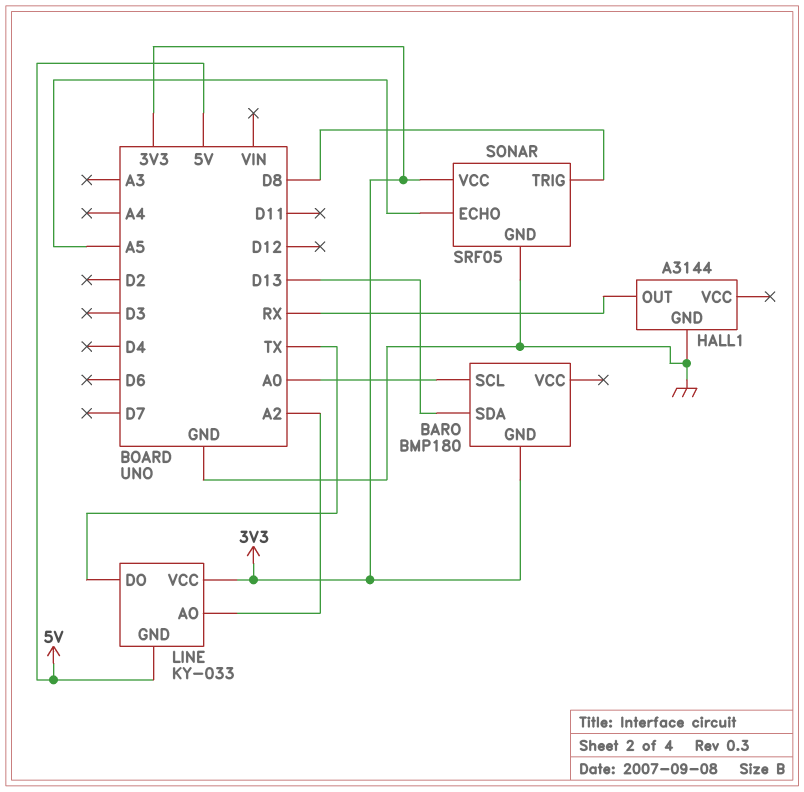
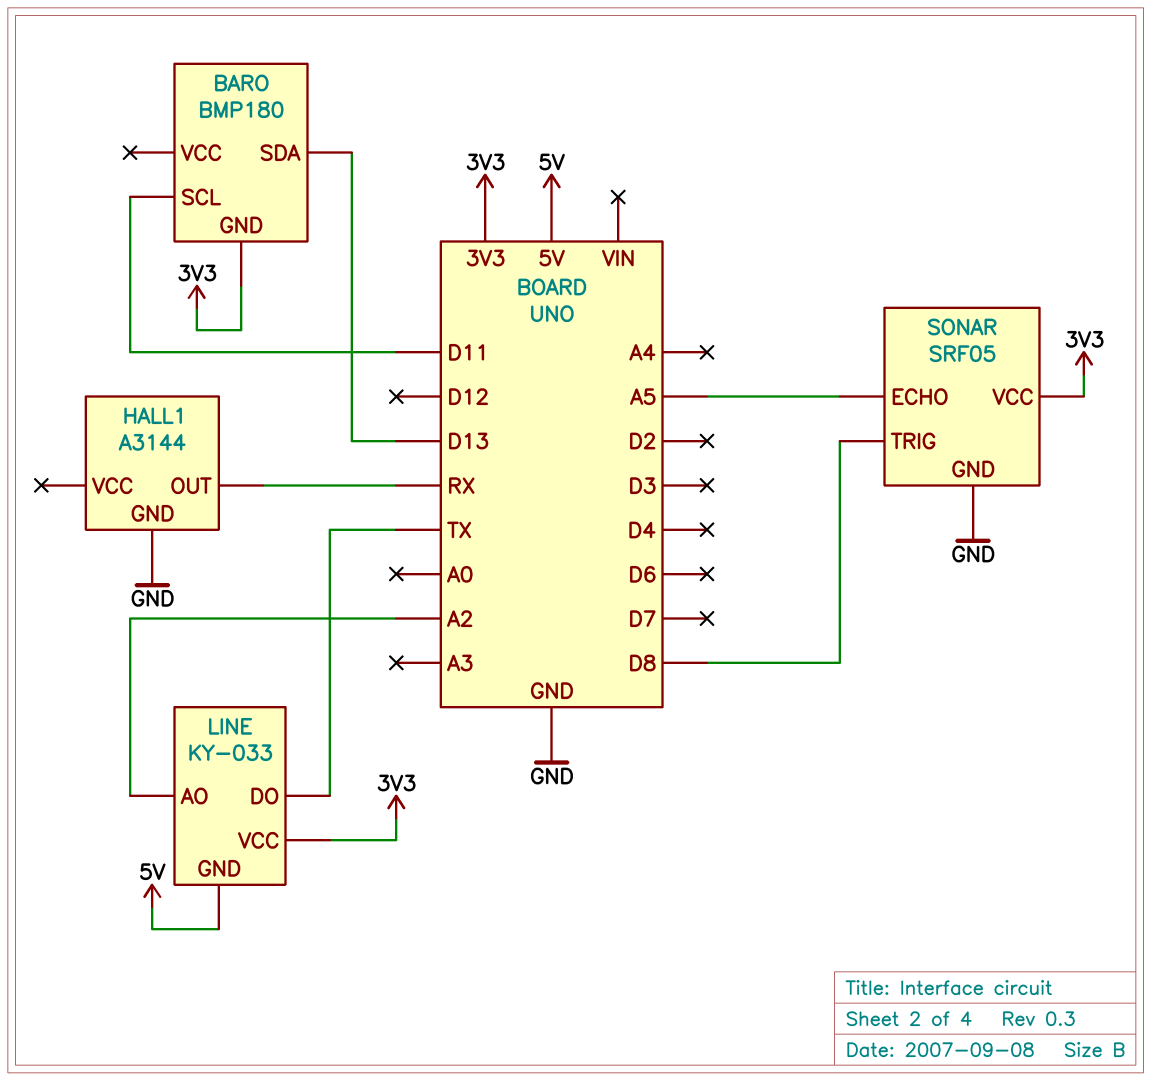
BARO pin SCL: A0 -> D11

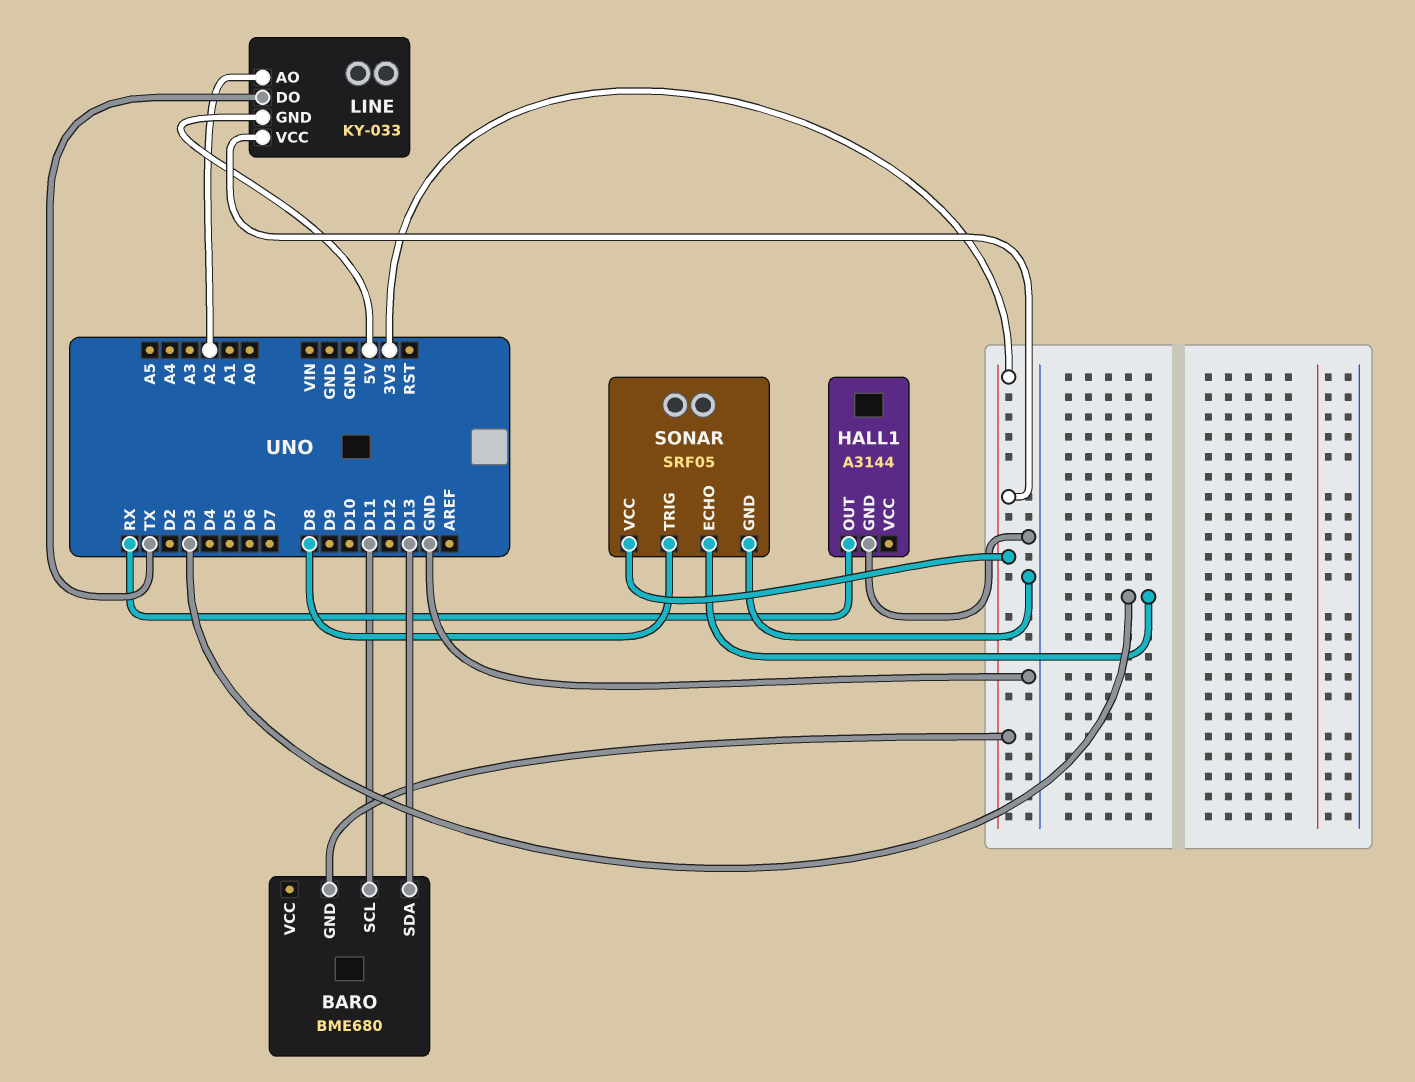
BARO: BMP180 -> BME680
SONAR pin ECHO: A5 -> D3

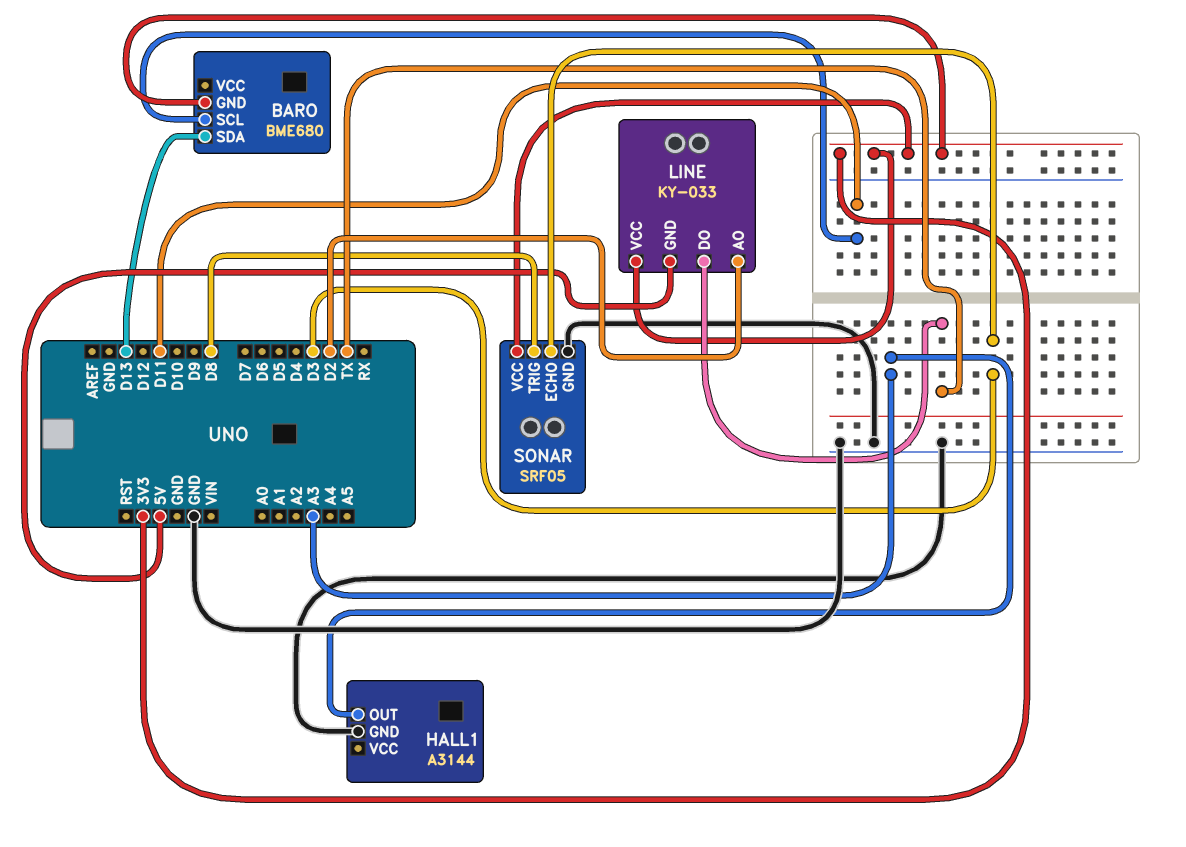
HALL1 pin OUT: RX -> A3
LINE pin AO: A2 -> D2

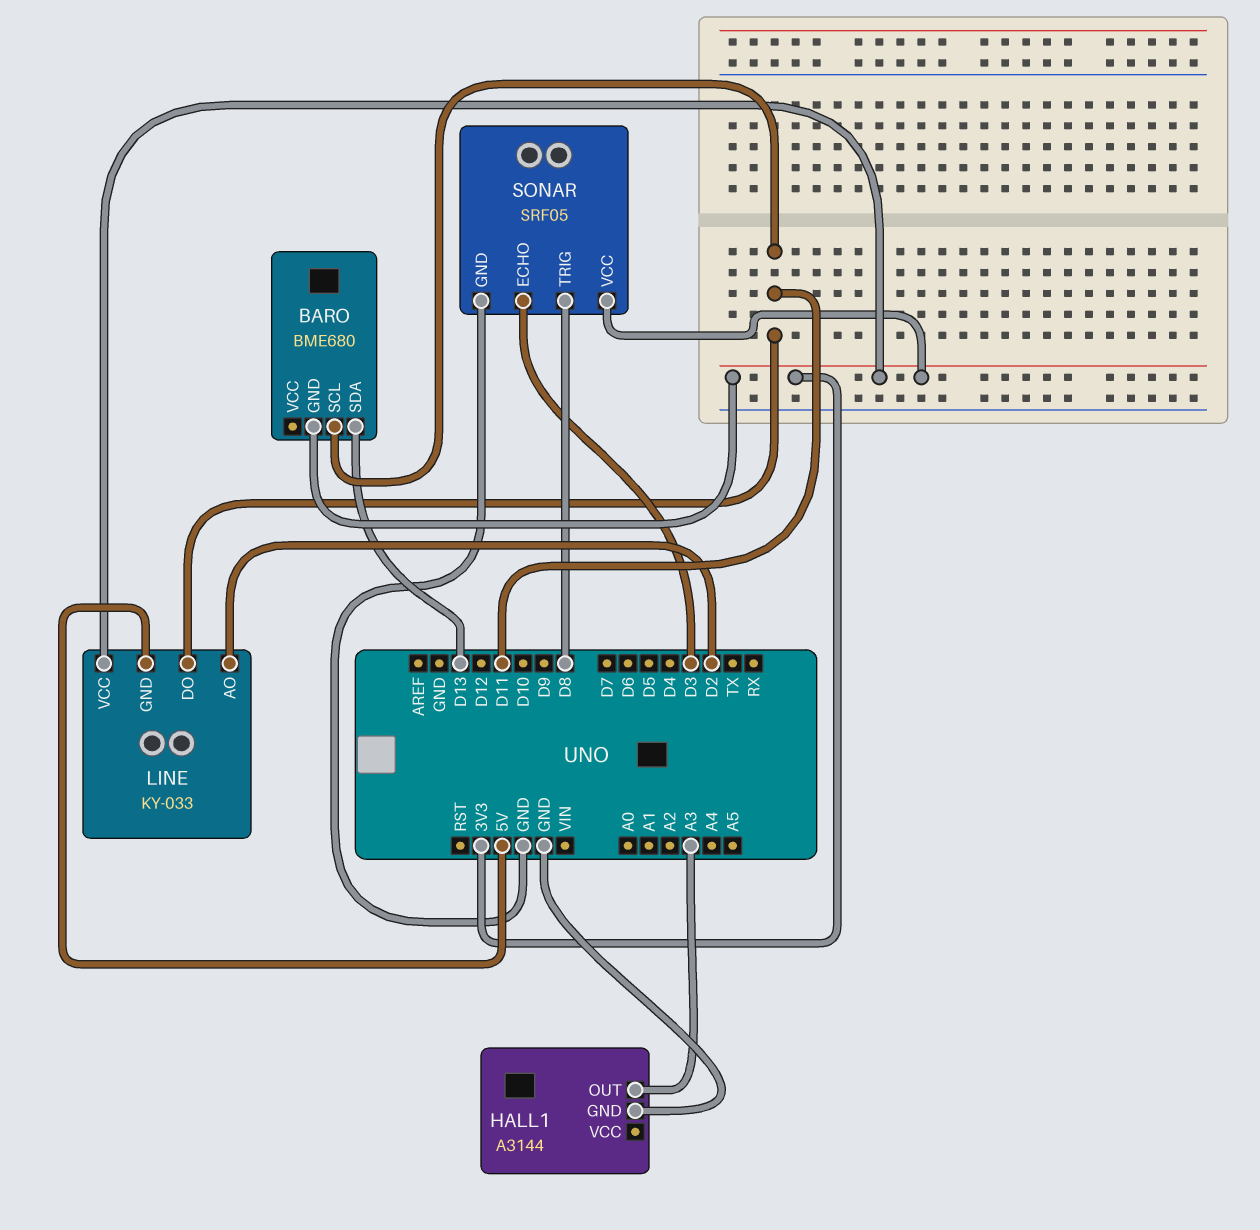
LINE pin DO: TX -> D11

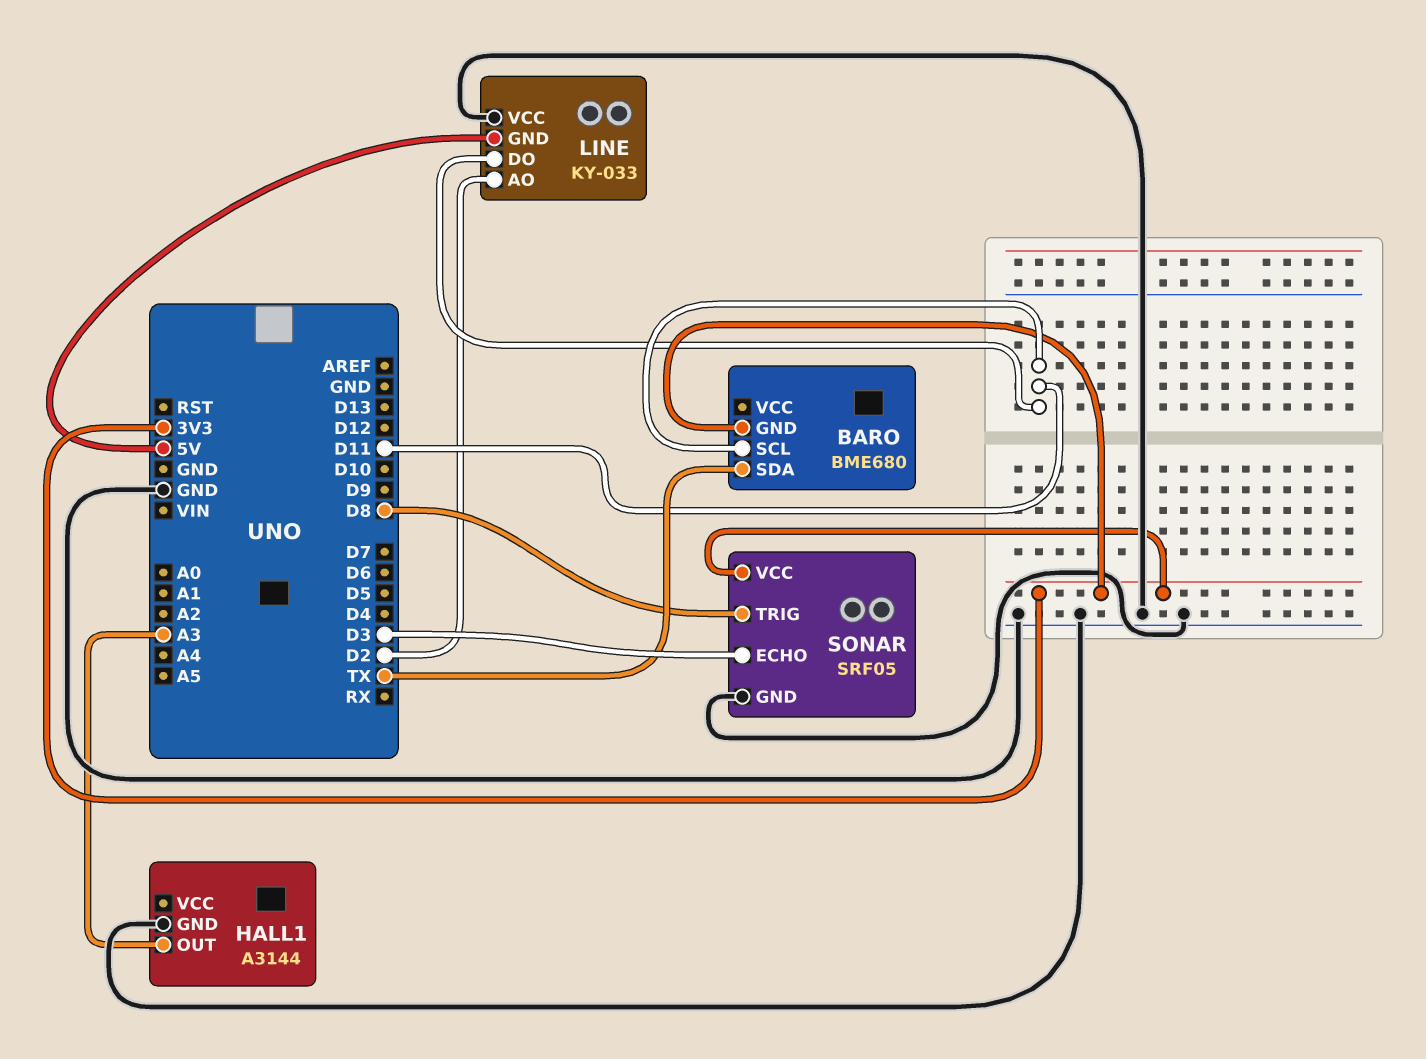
BARO pin SDA: D13 -> TX
LINE pin VCC: 3V3 -> GND

